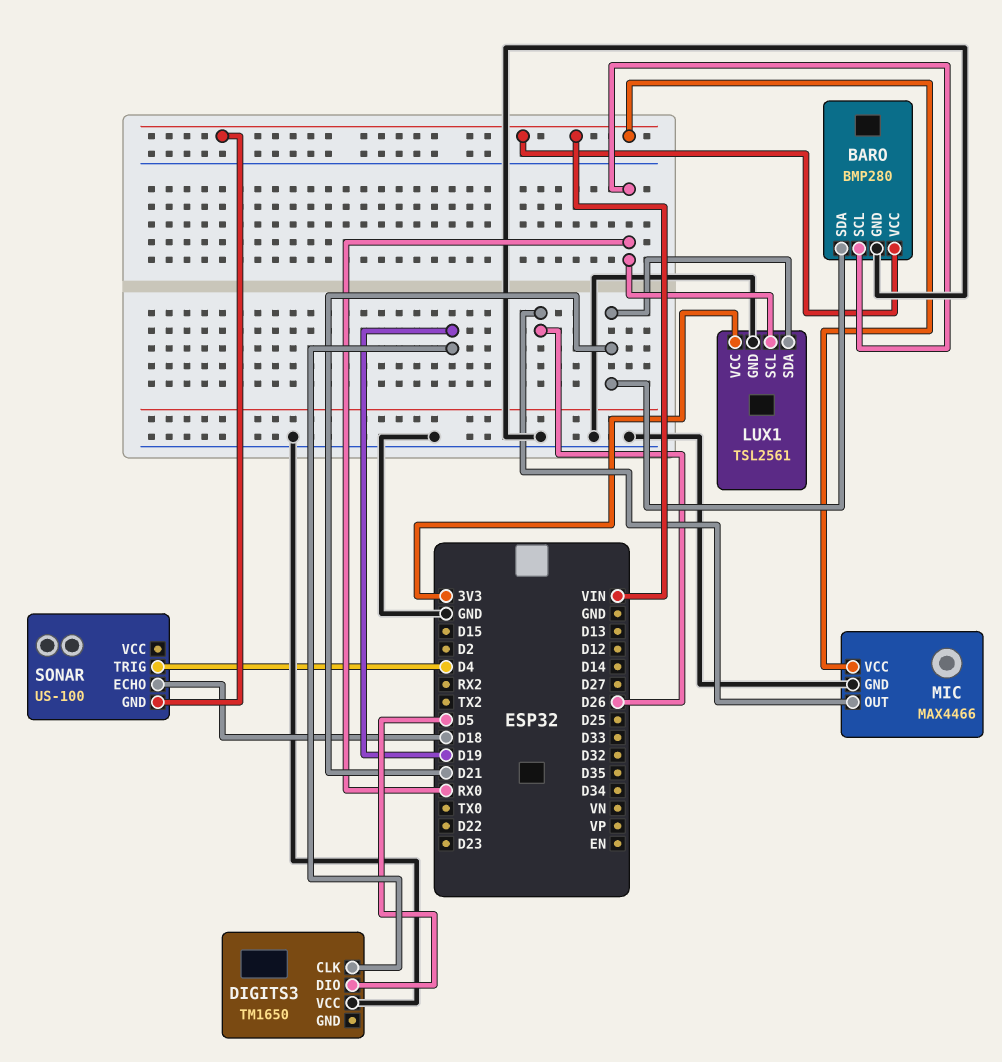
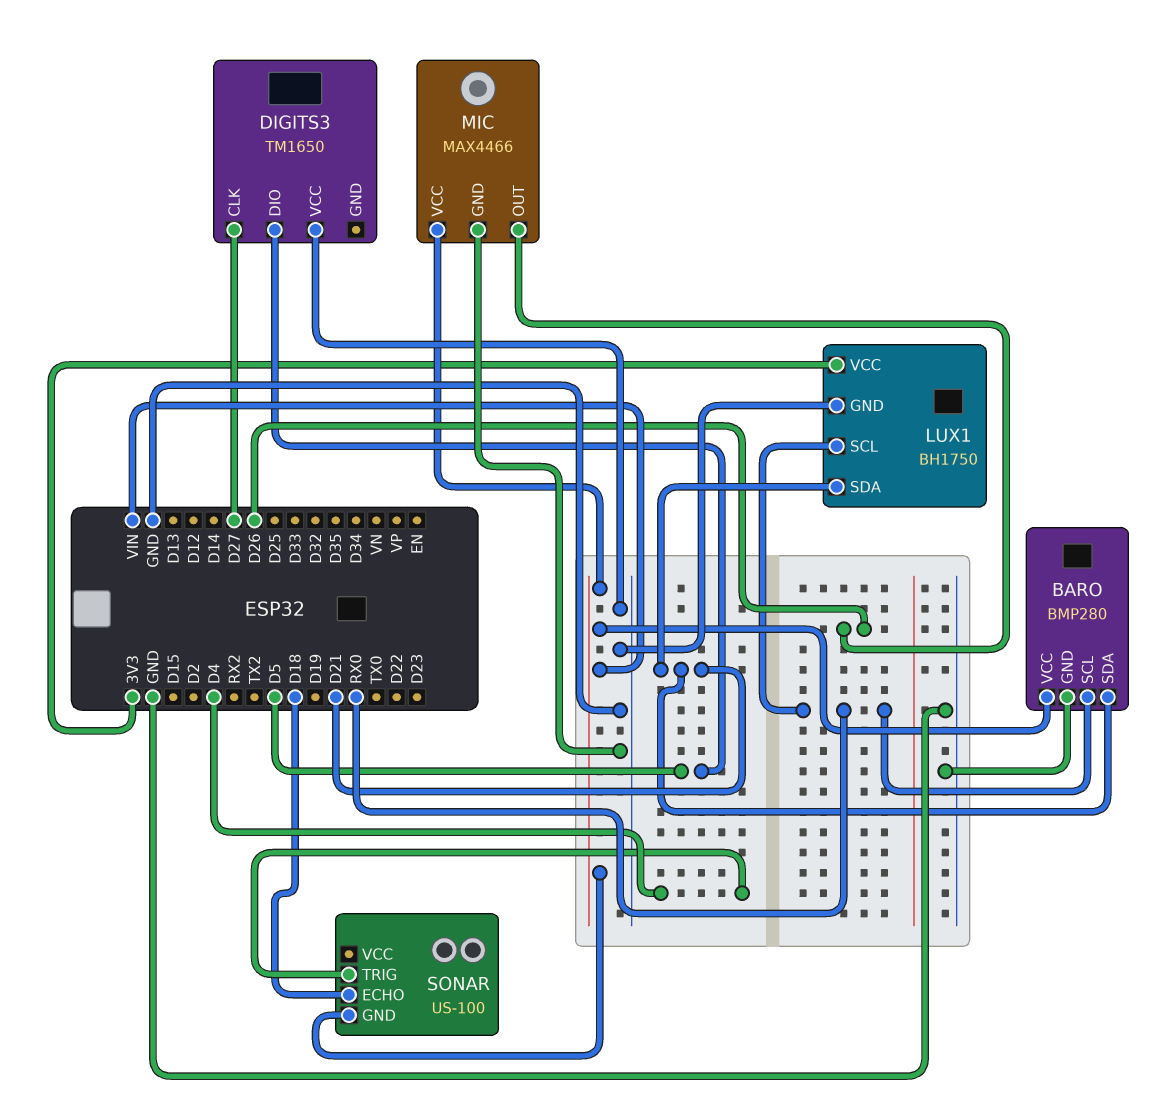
DIGITS3 pin CLK: D19 -> D27
LUX1: TSL2561 -> BH1750

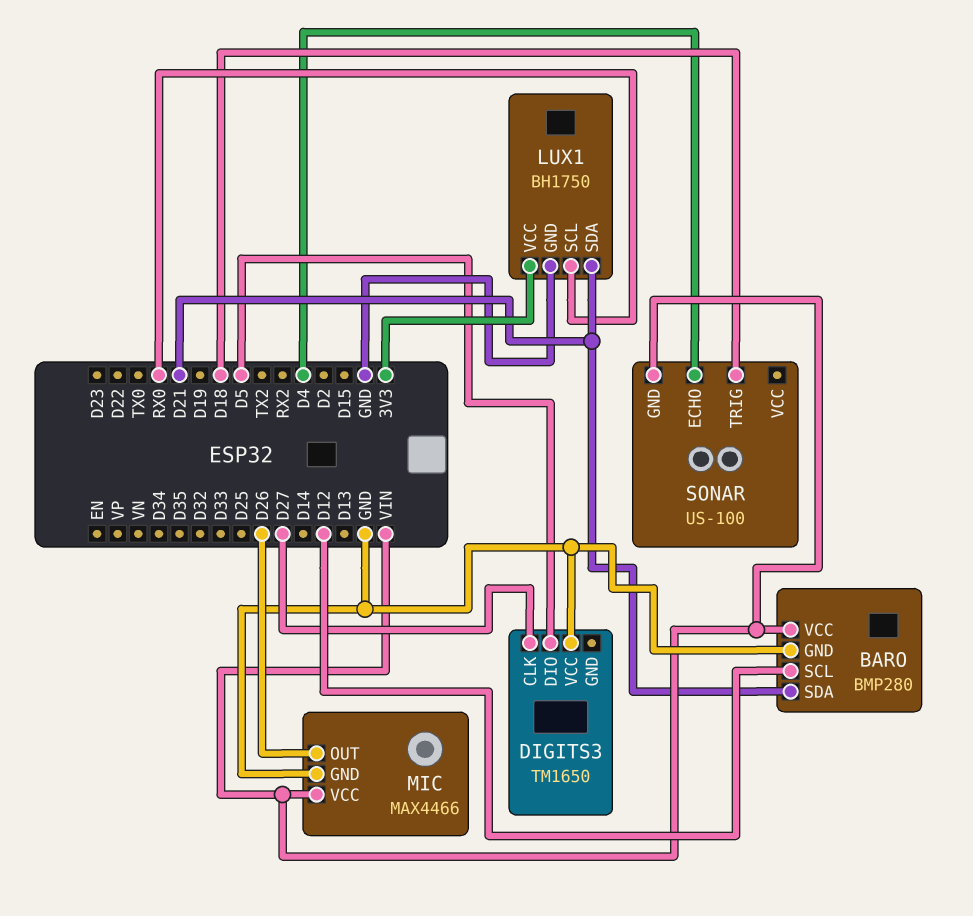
BARO pin SCL: RX0 -> D12
SONAR pin ECHO: D18 -> D4
SONAR pin TRIG: D4 -> D18

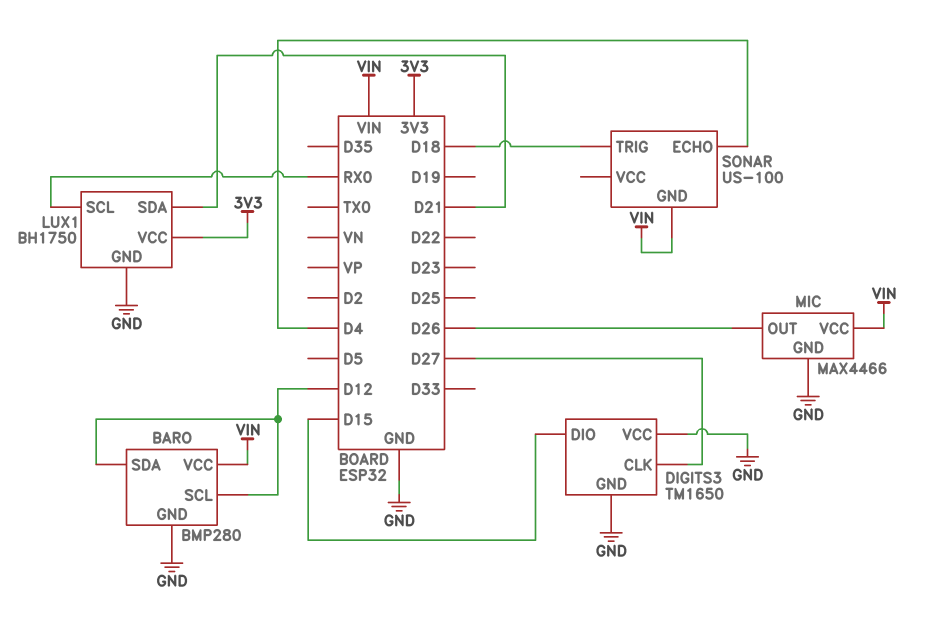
BARO pin SDA: D21 -> D12
DIGITS3 pin DIO: D5 -> D15
DIGITS3 pin GND: none -> GND

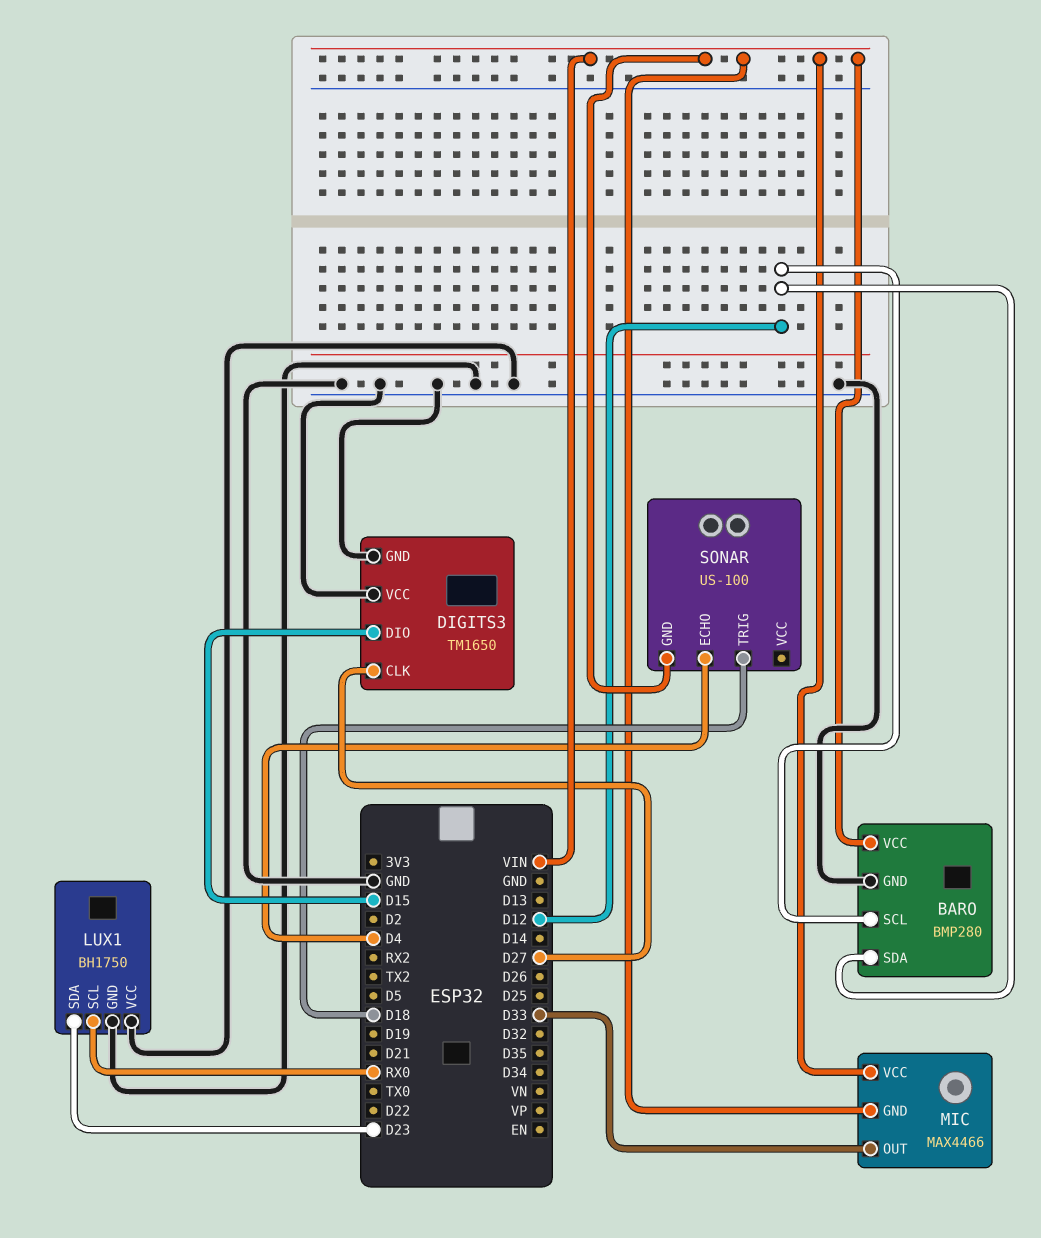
LUX1 pin SDA: D21 -> D23
LUX1 pin VCC: 3V3 -> GND
MIC pin GND: GND -> VIN
MIC pin OUT: D26 -> D33

